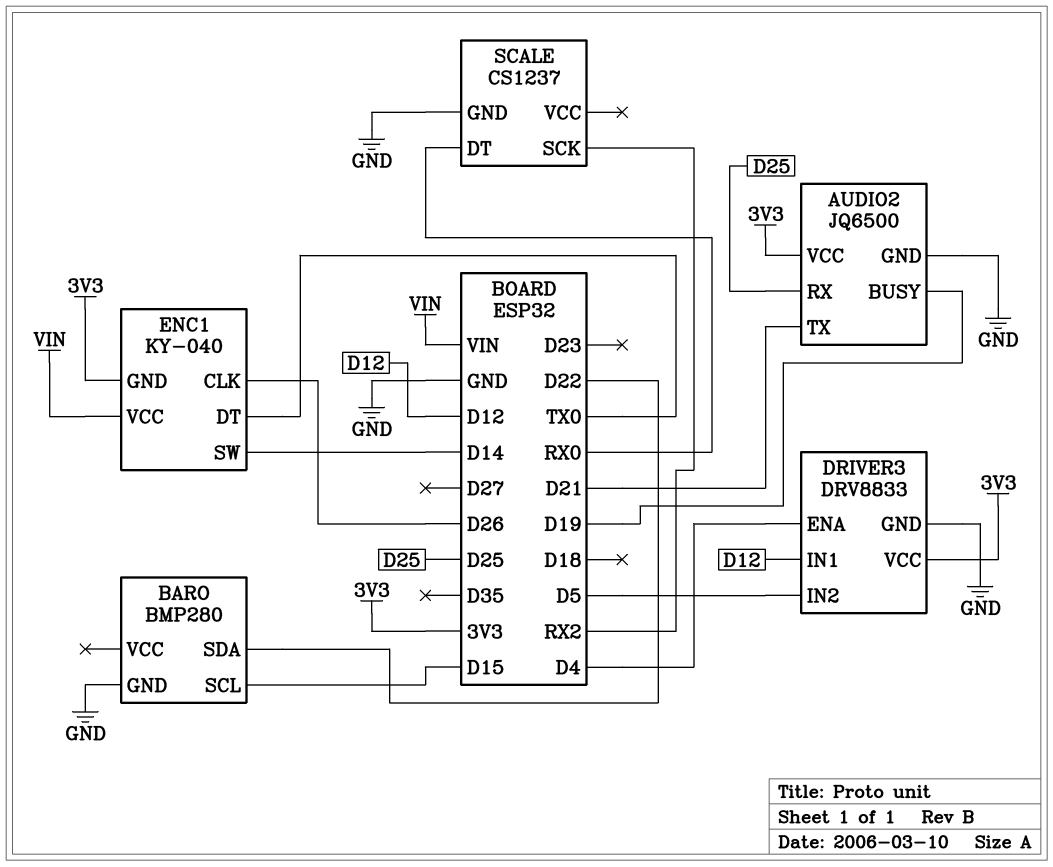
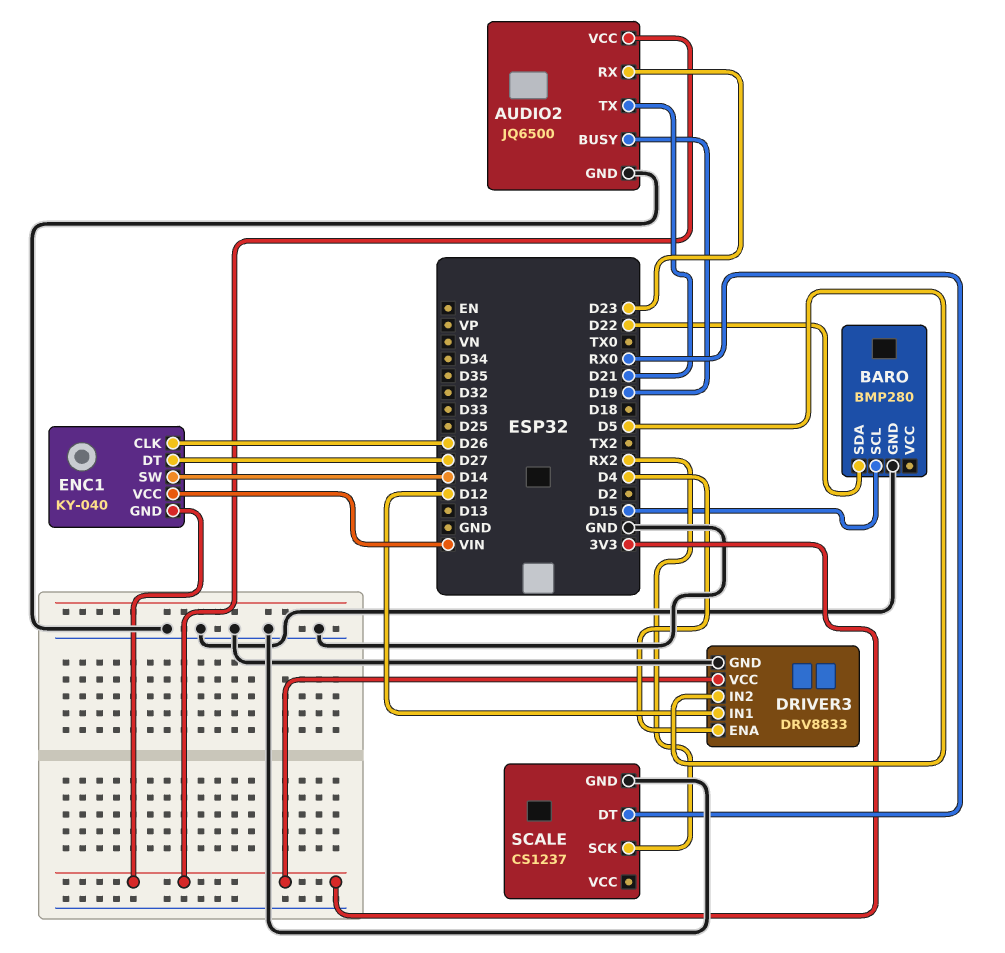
AUDIO2 pin RX: D25 -> D23
ENC1 pin DT: TX0 -> D27

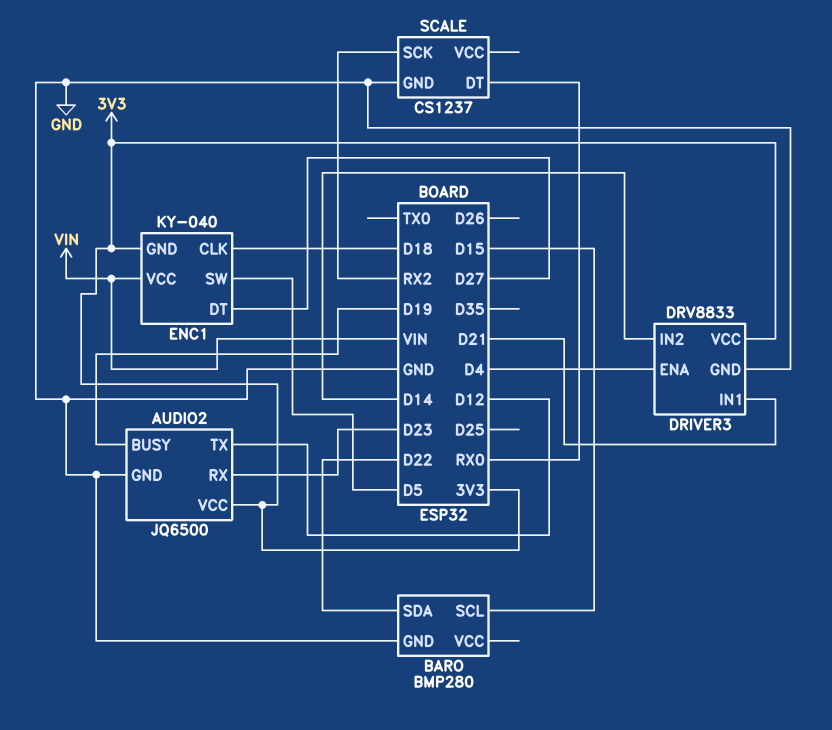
AUDIO2 pin TX: D21 -> D12
DRIVER3 pin IN1: D12 -> D21
DRIVER3 pin IN2: D5 -> D14
ENC1 pin CLK: D26 -> D18
ENC1 pin SW: D14 -> D5

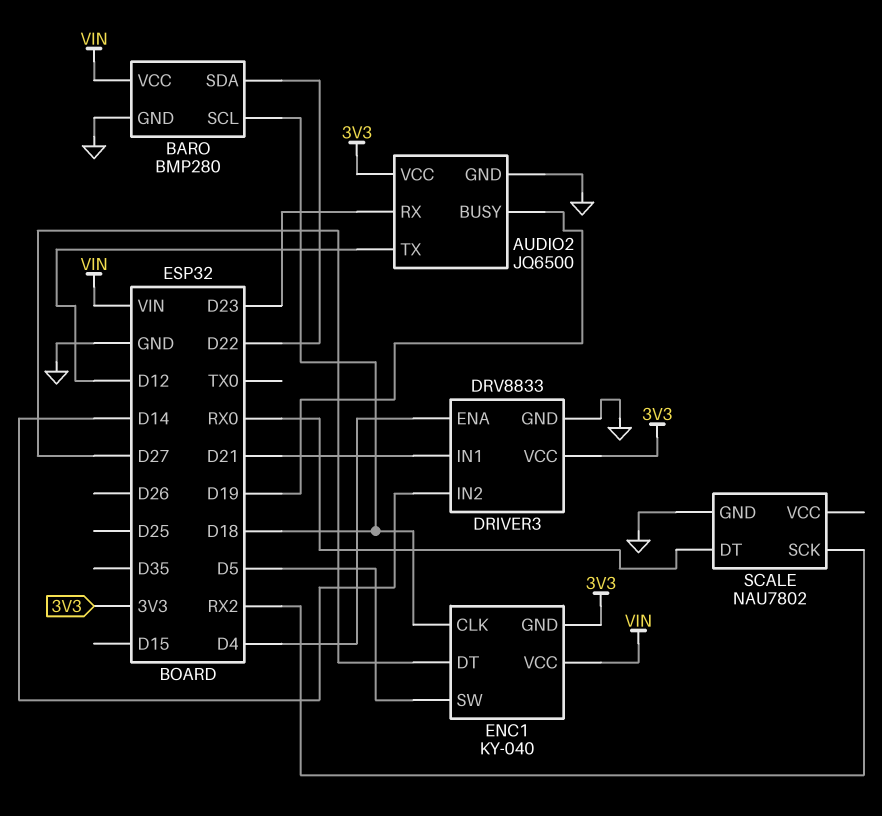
BARO pin SCL: D15 -> D18
BARO pin VCC: none -> VIN
SCALE: CS1237 -> NAU7802

